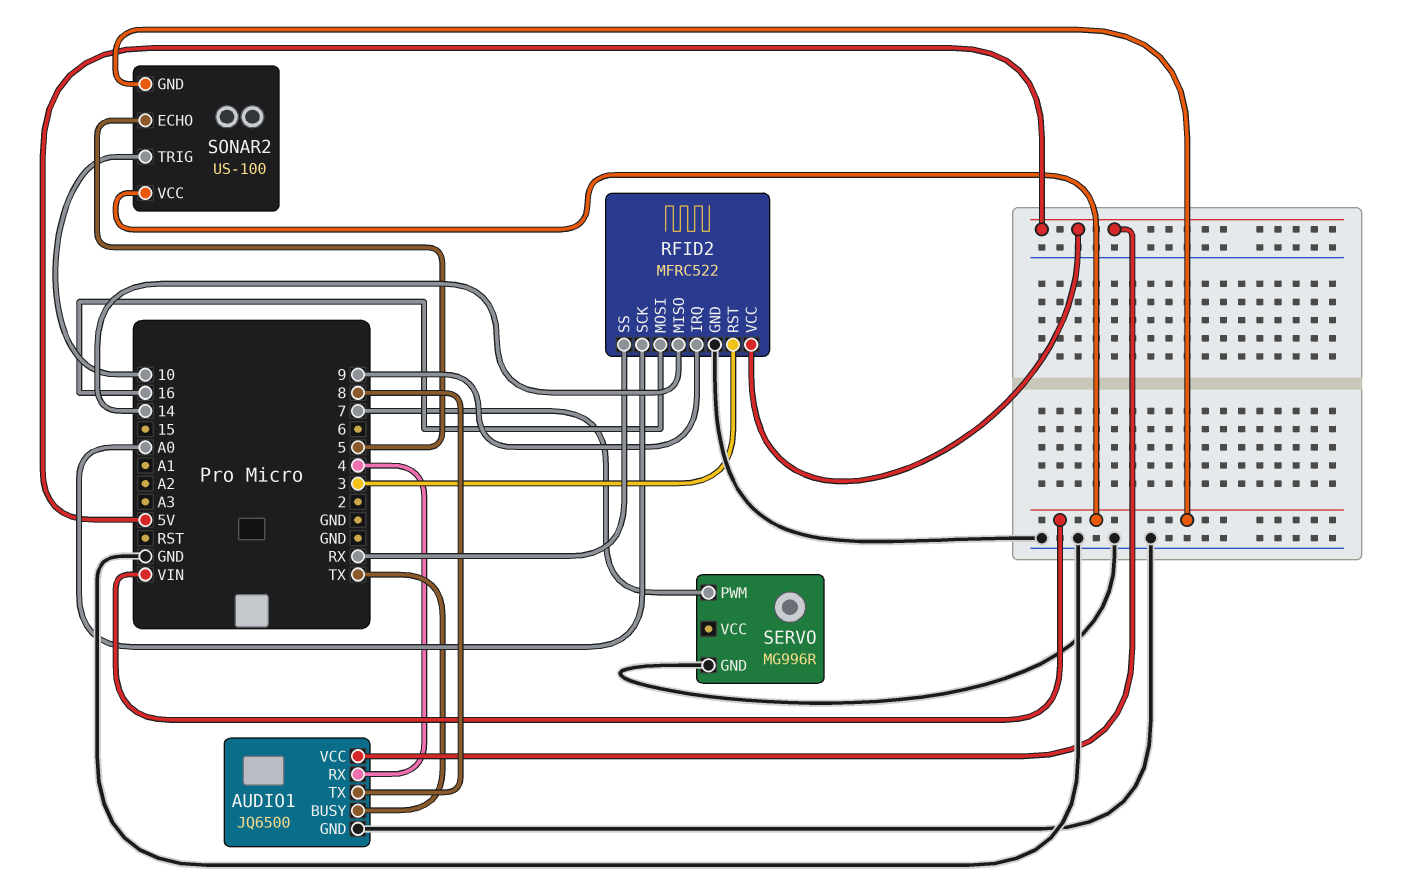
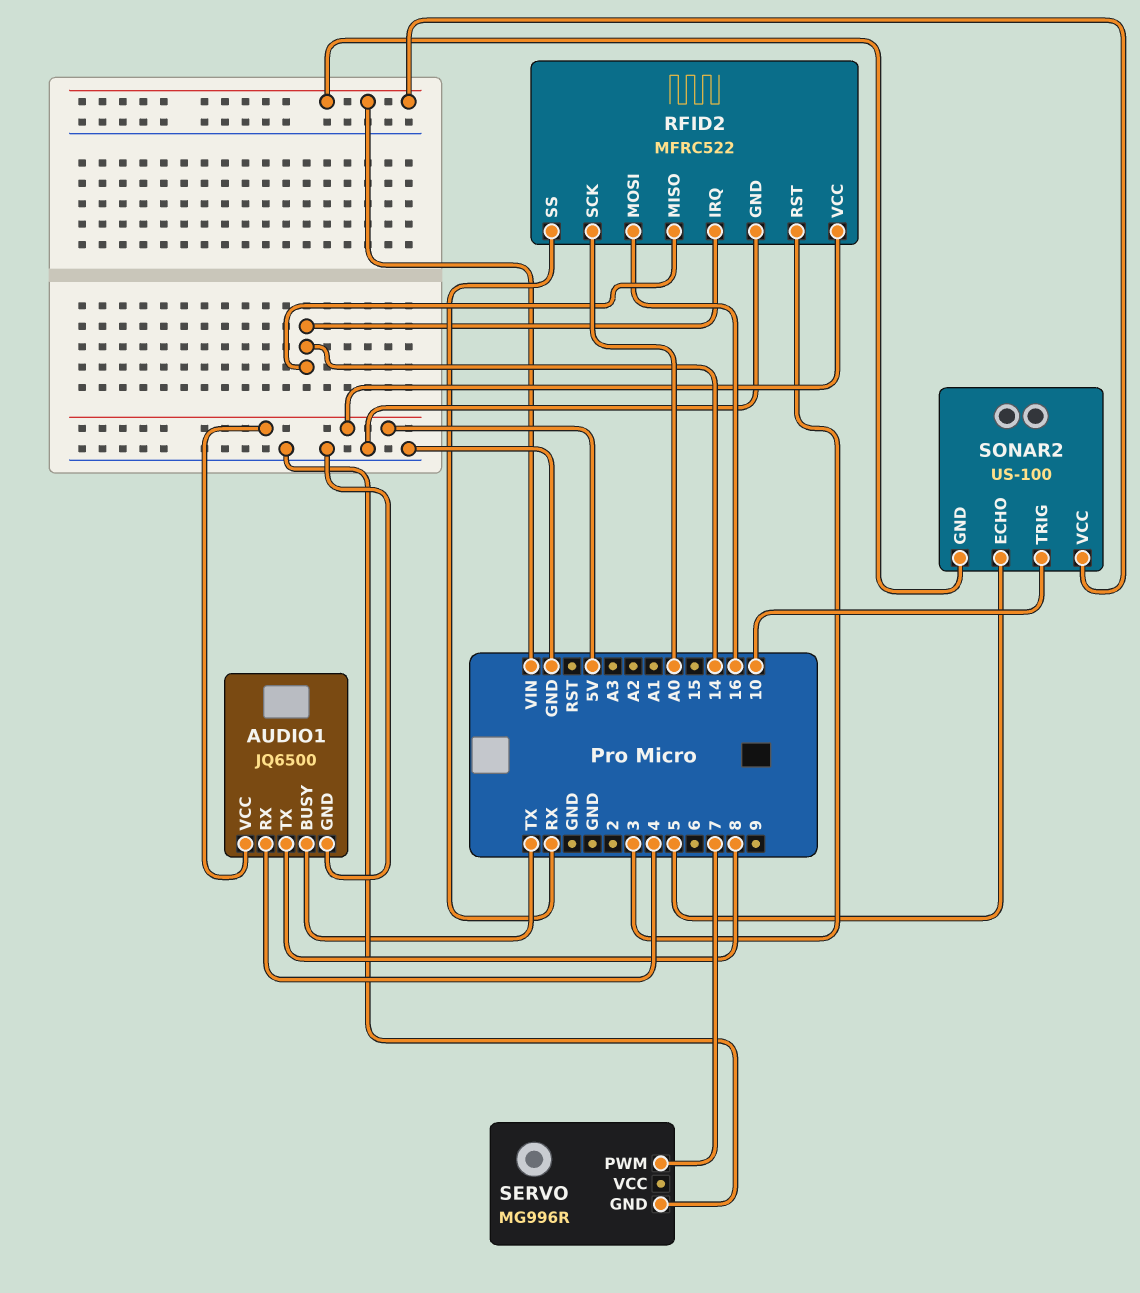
RFID2 pin IRQ: 9 -> 14

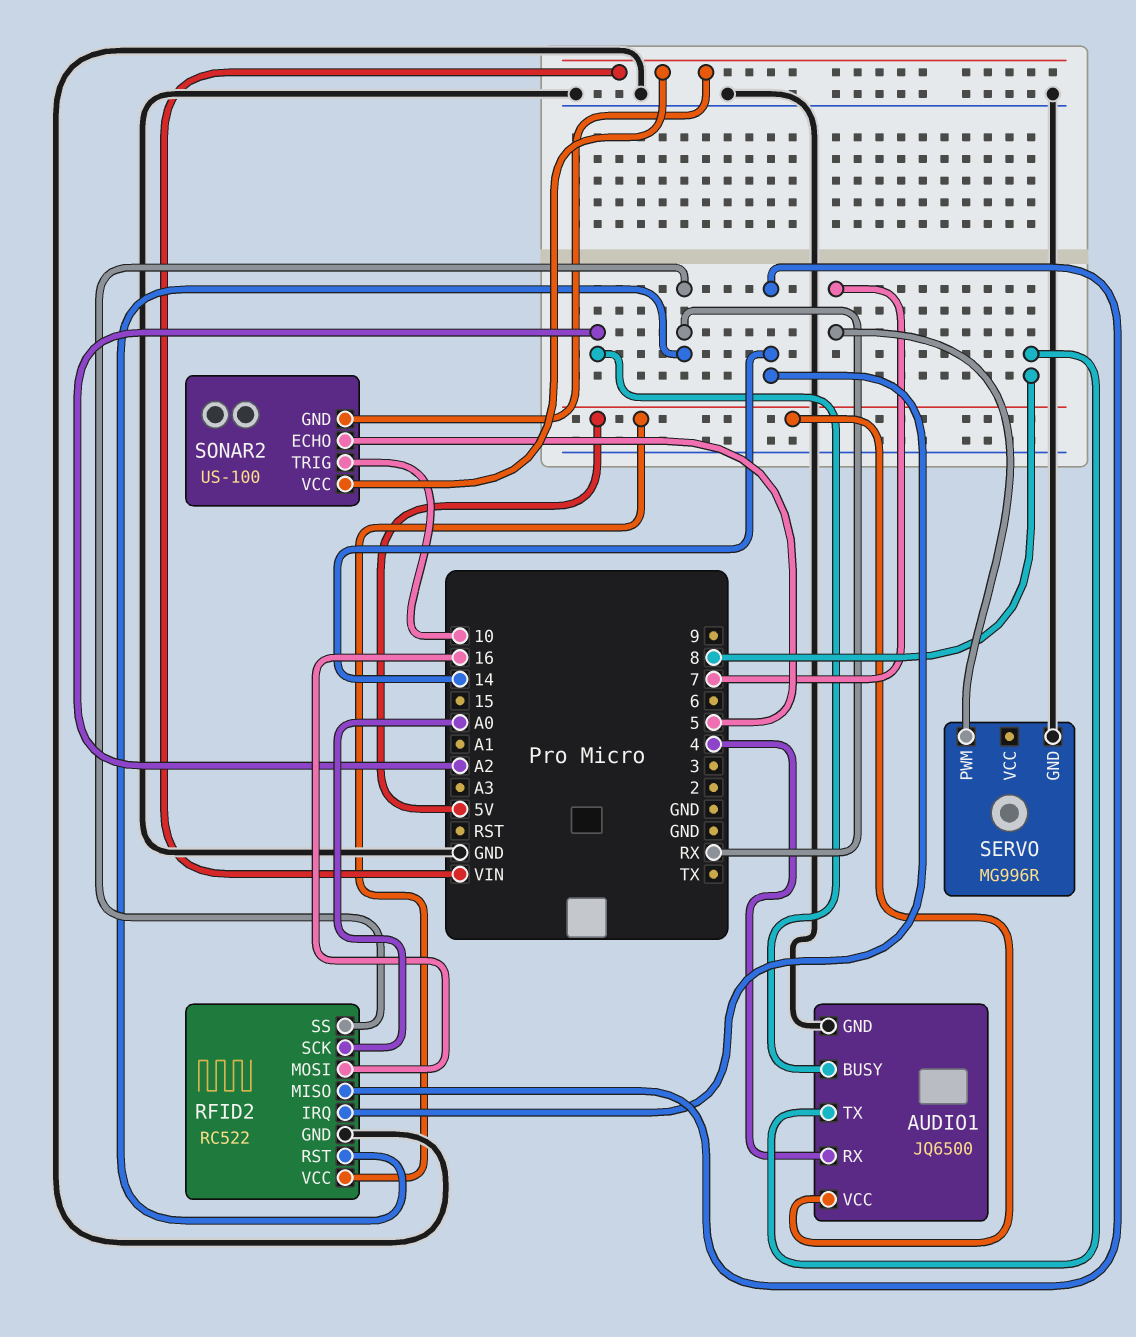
AUDIO1 pin BUSY: TX -> A2
RFID2: MFRC522 -> RC522
RFID2 pin RST: 3 -> RX

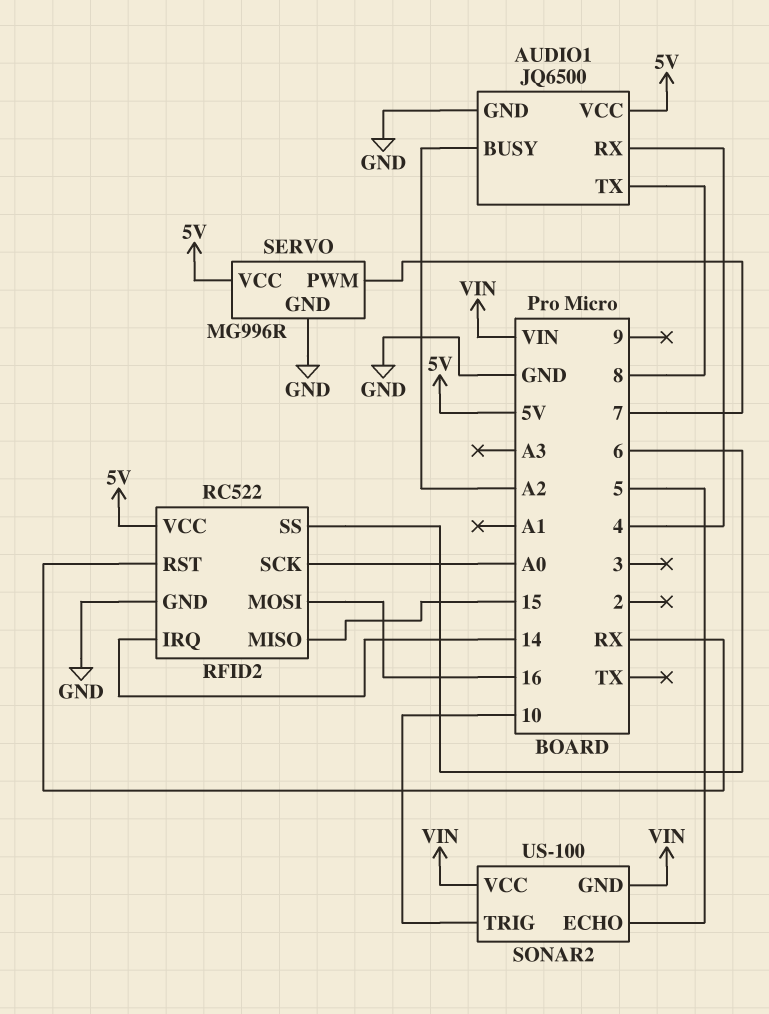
RFID2 pin MISO: 14 -> 15
RFID2 pin SS: RX -> 6
SERVO pin VCC: none -> 5V

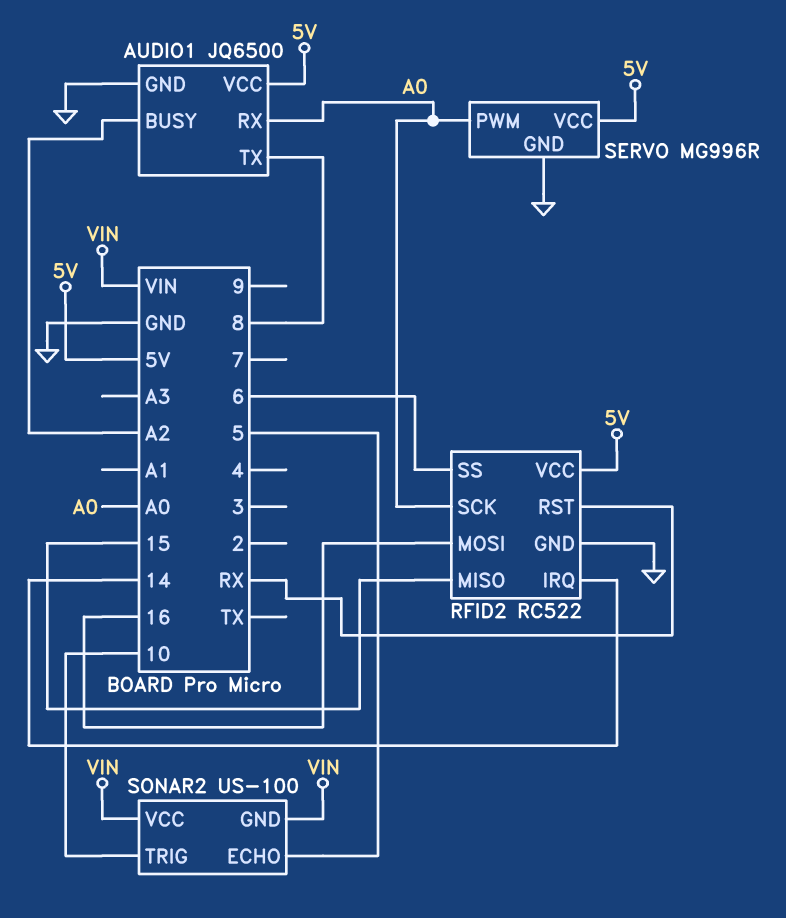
AUDIO1 pin RX: 4 -> A0
SERVO pin PWM: 7 -> A0

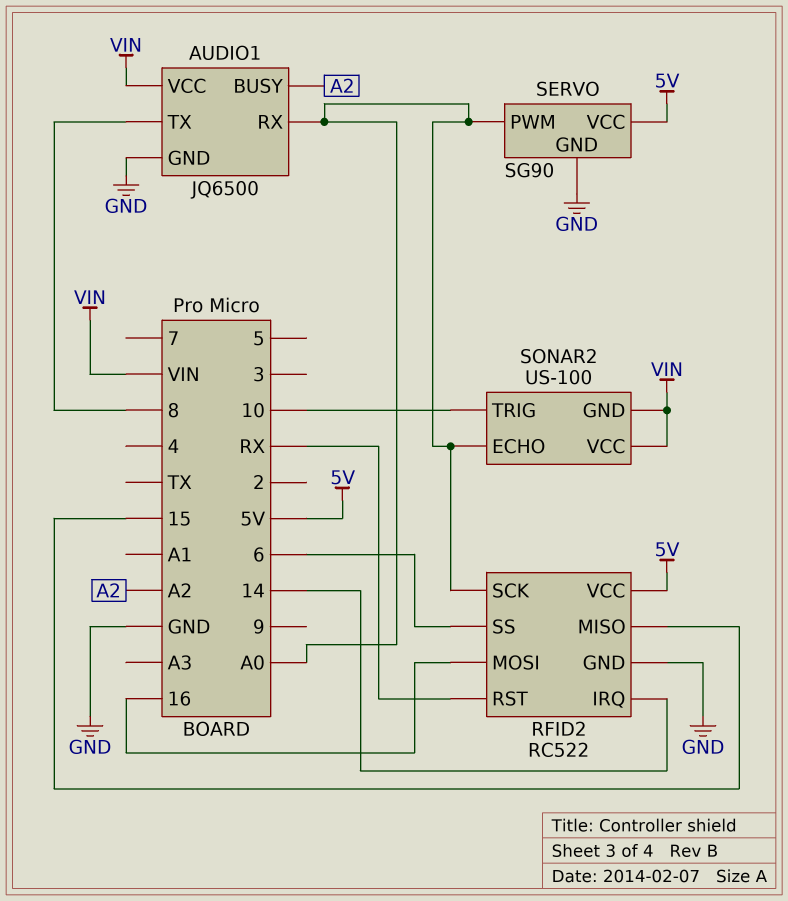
AUDIO1 pin VCC: 5V -> VIN
SERVO: MG996R -> SG90
SONAR2 pin ECHO: 5 -> A0

